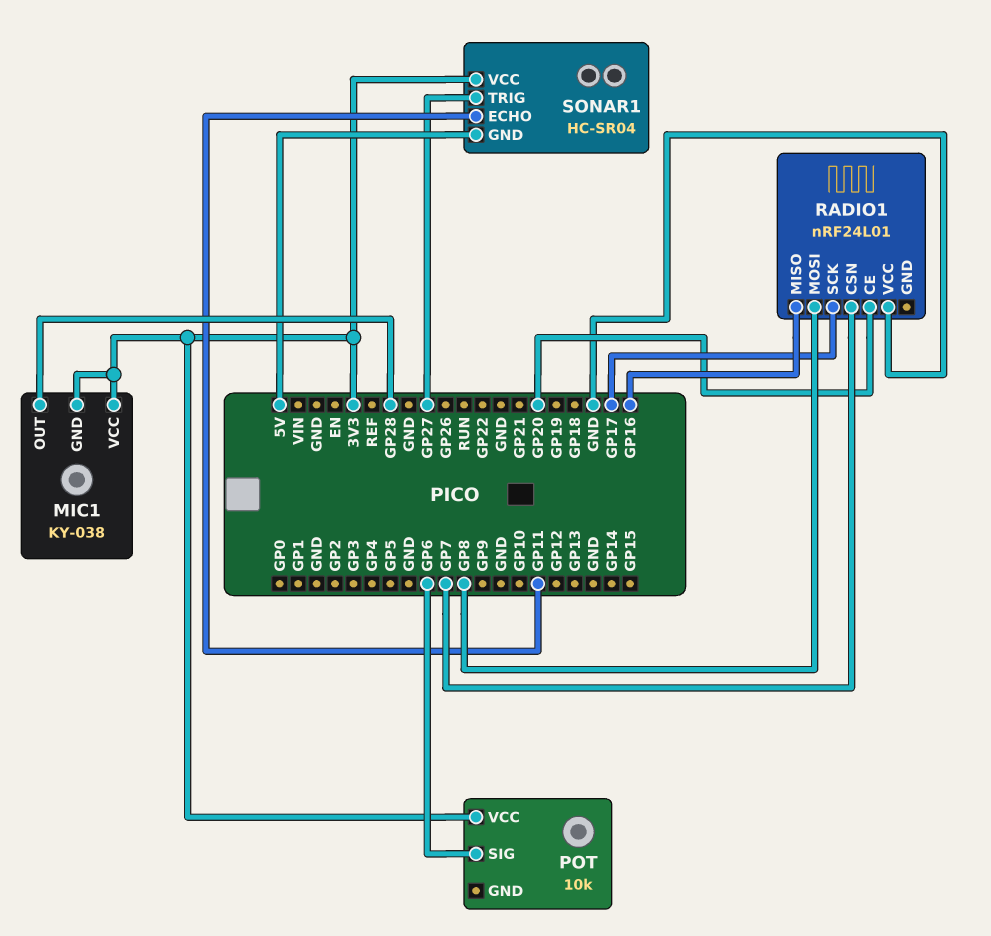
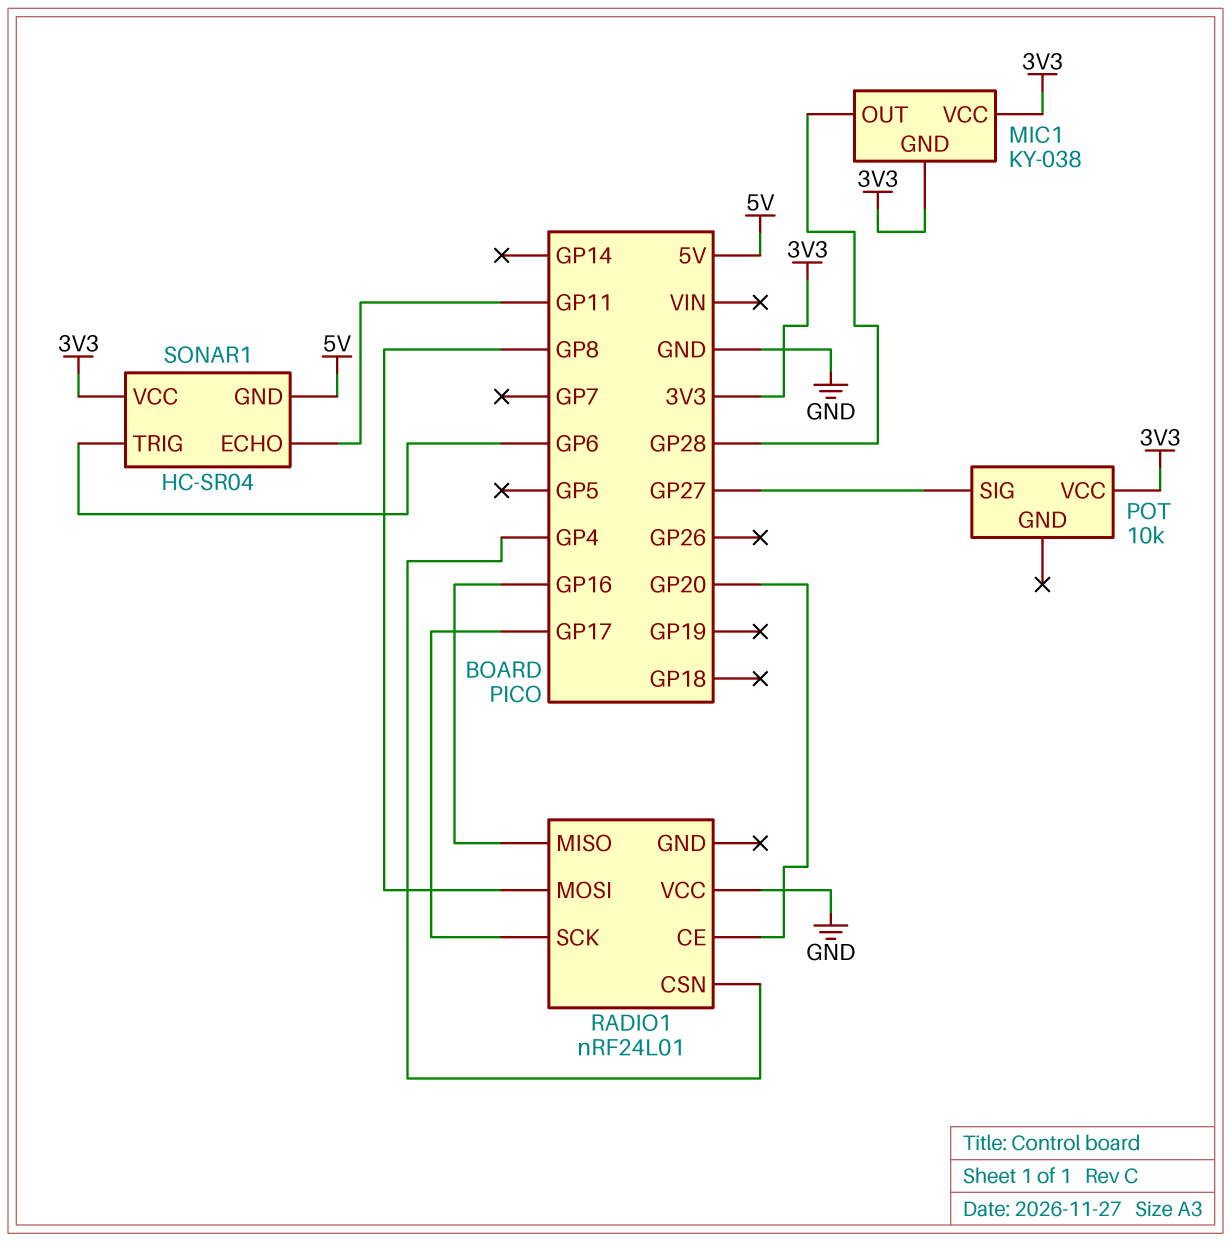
POT pin SIG: GP6 -> GP27
RADIO1 pin CSN: GP7 -> GP4
SONAR1 pin TRIG: GP27 -> GP6

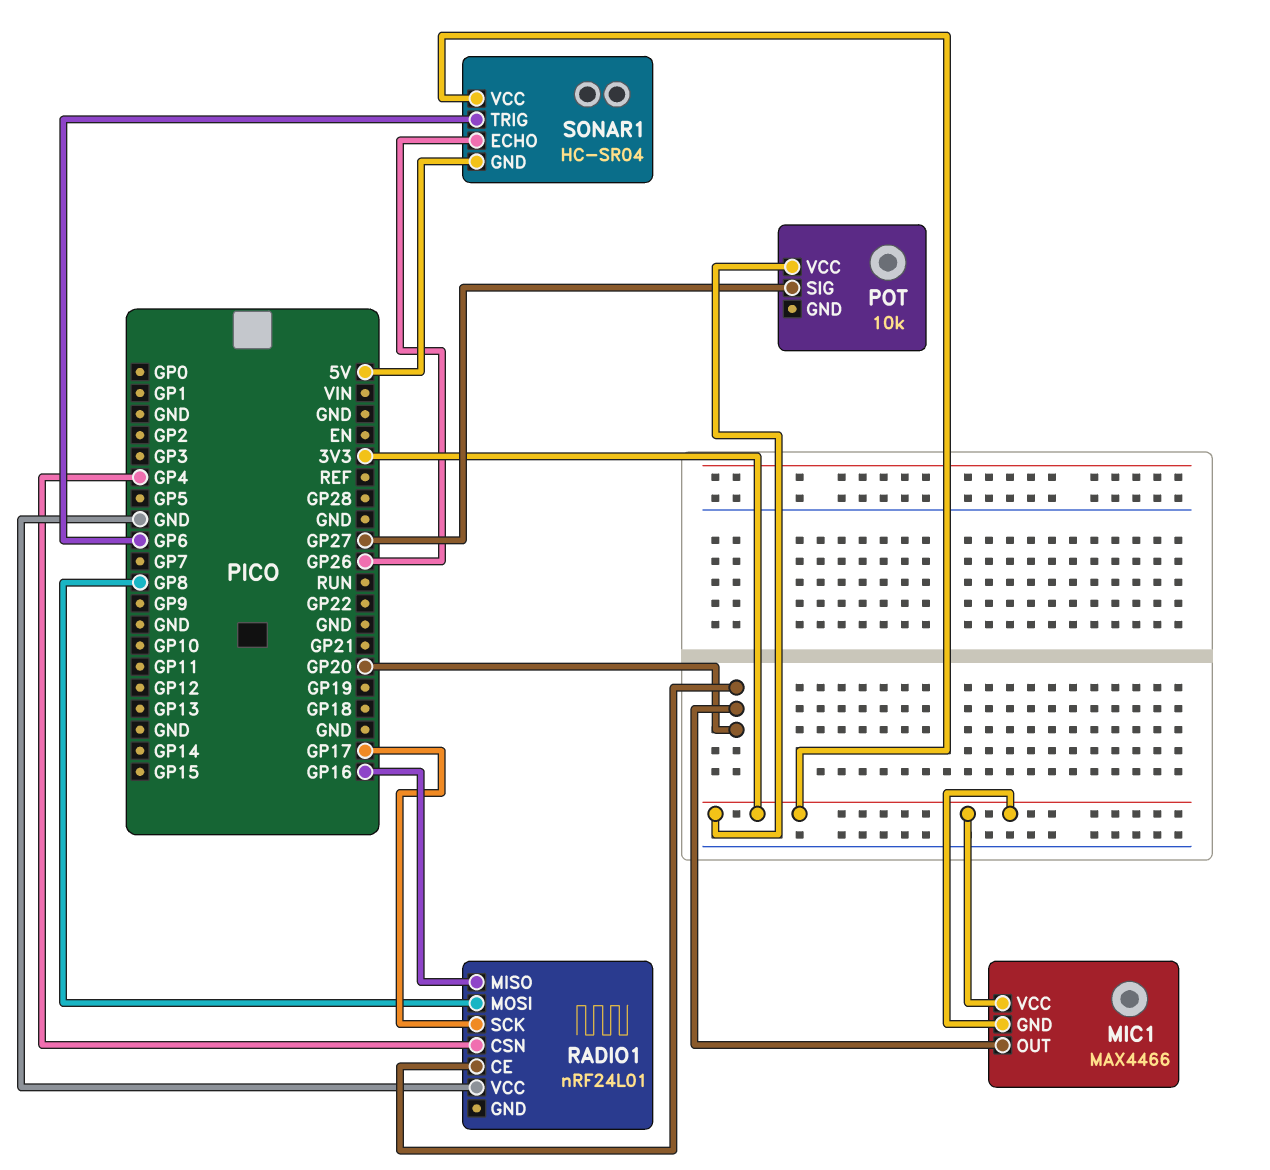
MIC1: KY-038 -> MAX4466
MIC1 pin OUT: GP28 -> GP20
SONAR1 pin ECHO: GP11 -> GP26

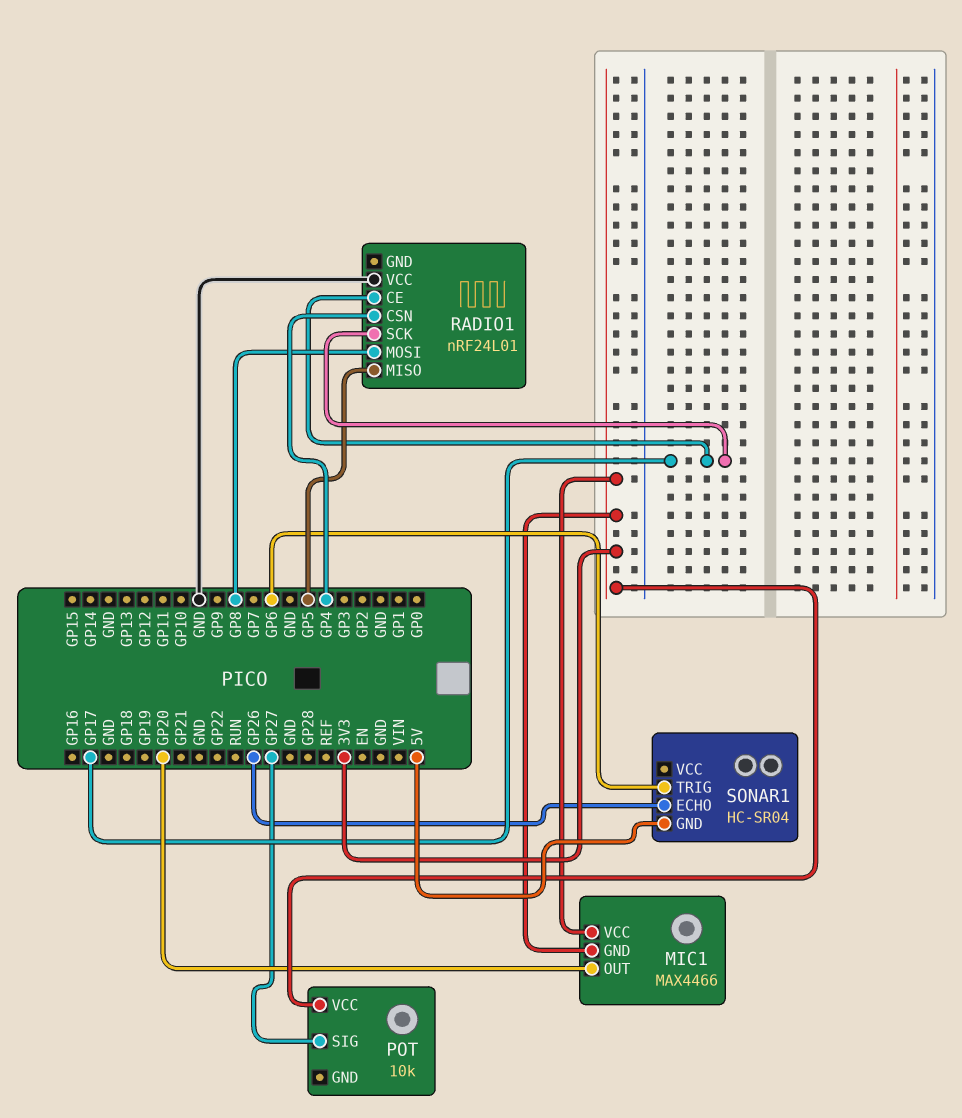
RADIO1 pin CE: GP20 -> GP17
RADIO1 pin MISO: GP16 -> GP5
SONAR1 pin VCC: 3V3 -> none

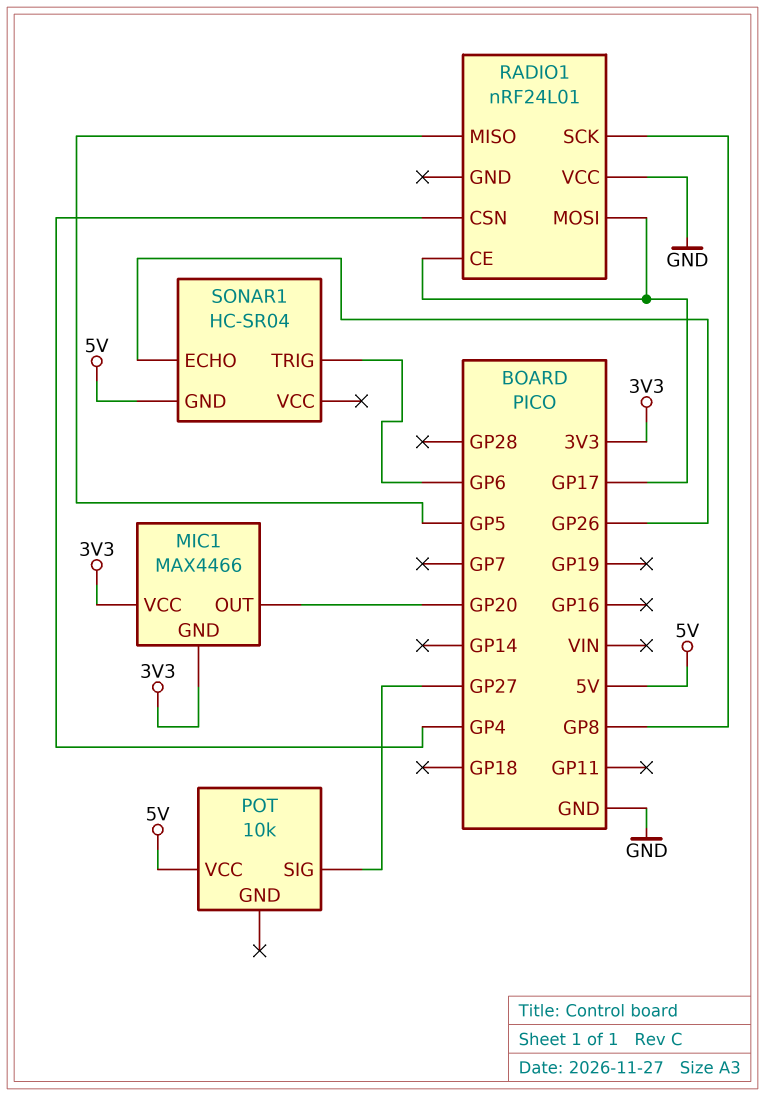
POT pin VCC: 3V3 -> 5V
RADIO1 pin MOSI: GP8 -> GP17
RADIO1 pin SCK: GP17 -> GP8

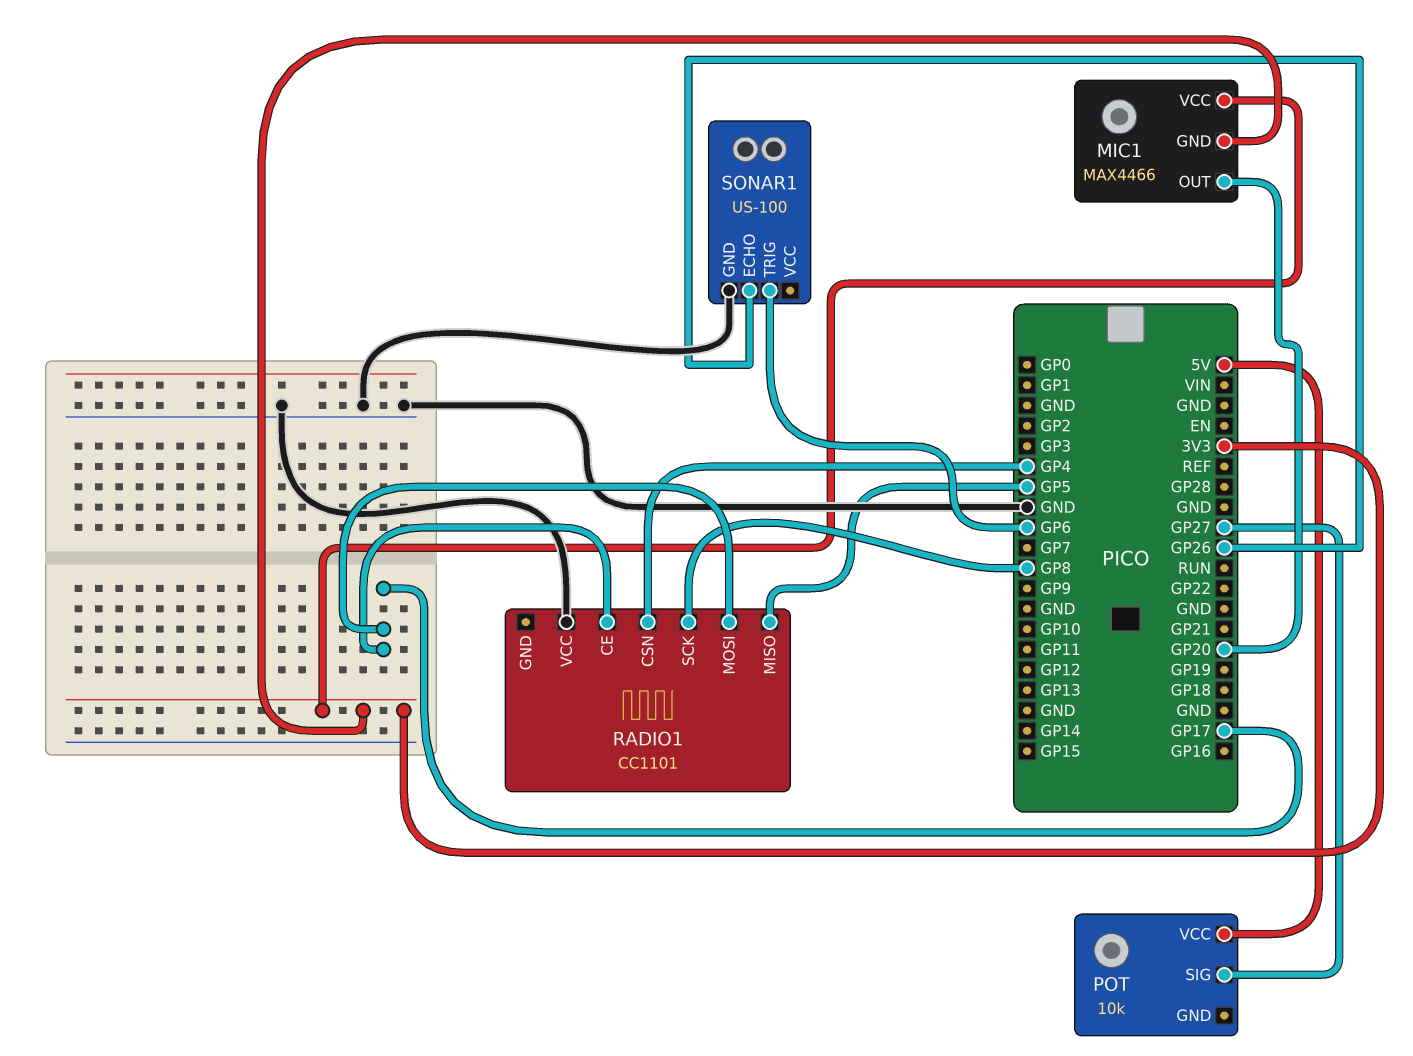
RADIO1: nRF24L01 -> CC1101
SONAR1: HC-SR04 -> US-100
SONAR1 pin GND: 5V -> GND

